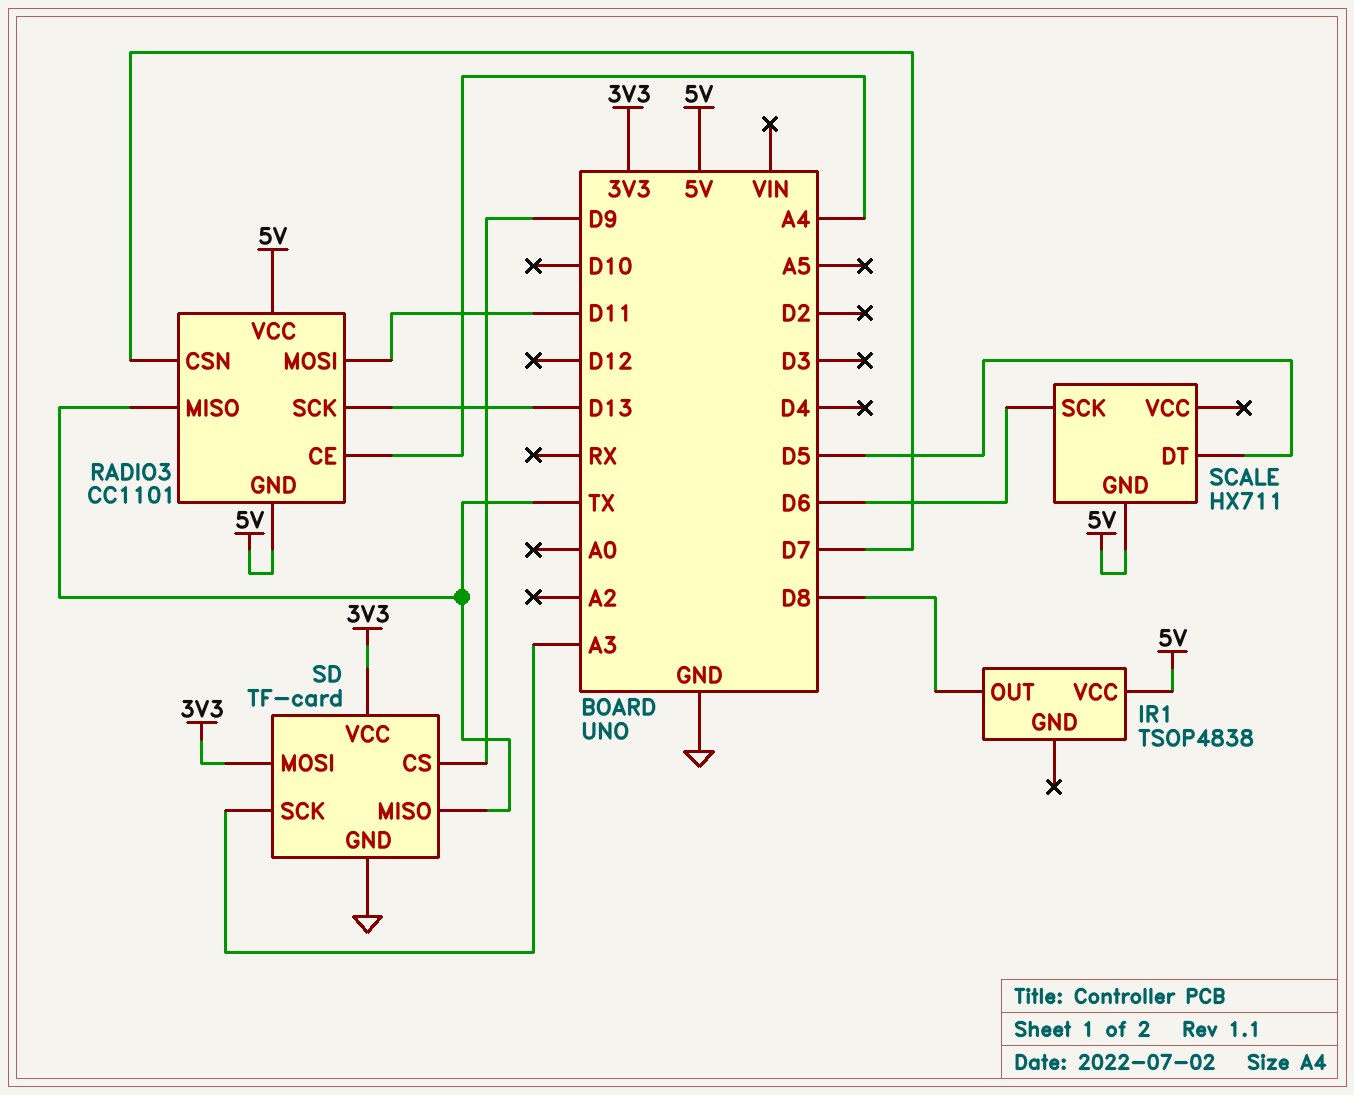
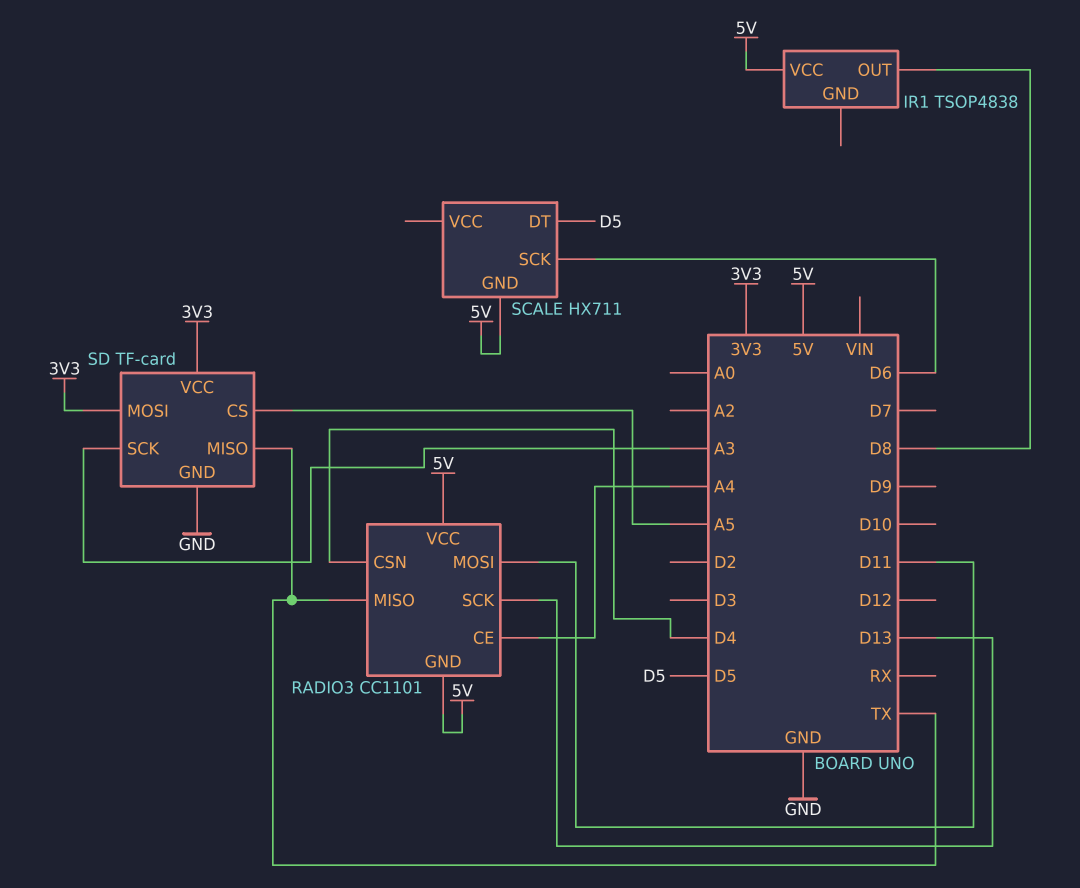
RADIO3 pin CSN: D7 -> D4
SD pin CS: D9 -> A5

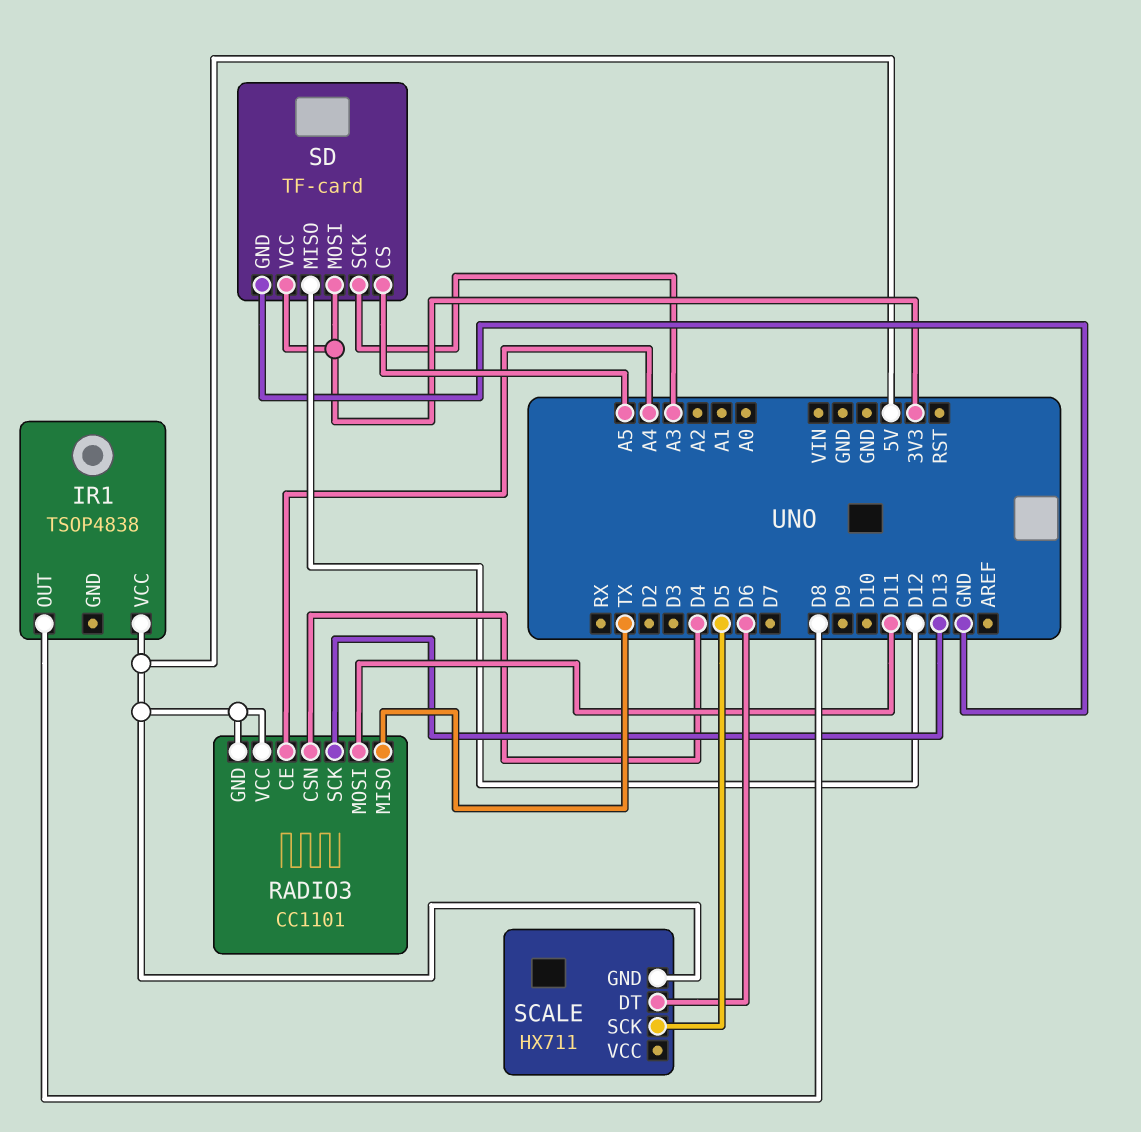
SCALE pin DT: D5 -> D6
SCALE pin SCK: D6 -> D5
SD pin MISO: TX -> D12

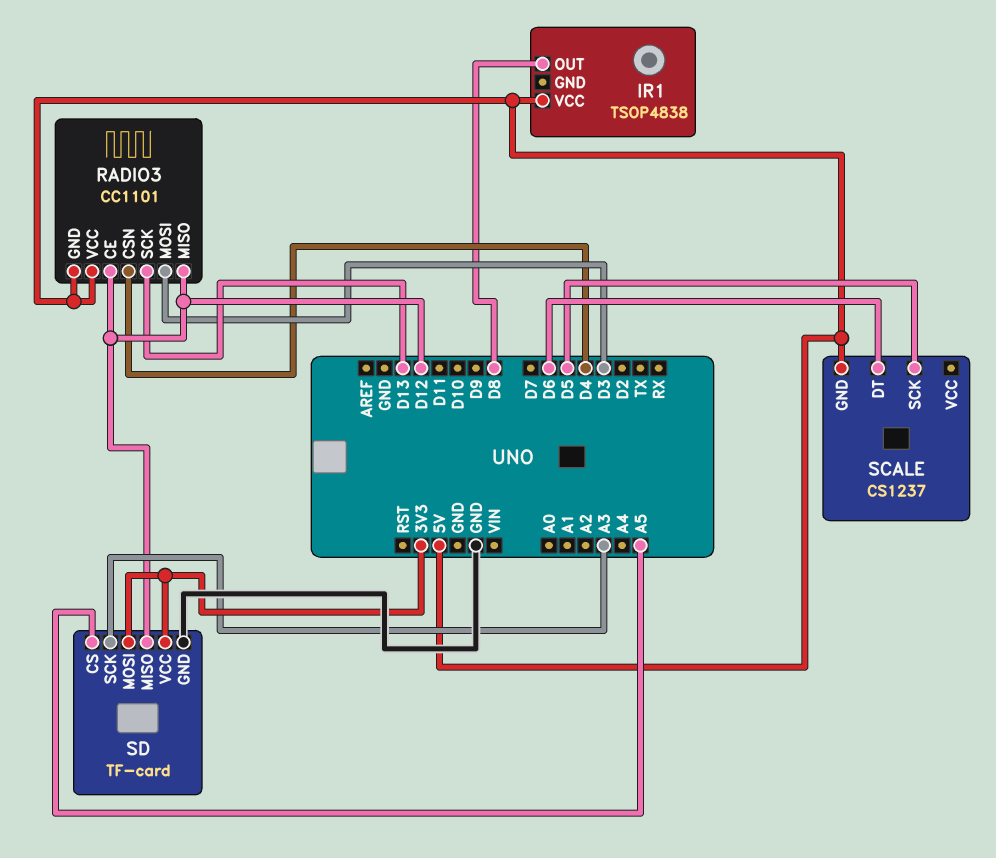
RADIO3 pin CE: A4 -> D12
RADIO3 pin MISO: TX -> D12
RADIO3 pin MOSI: D11 -> D3
SCALE: HX711 -> CS1237

